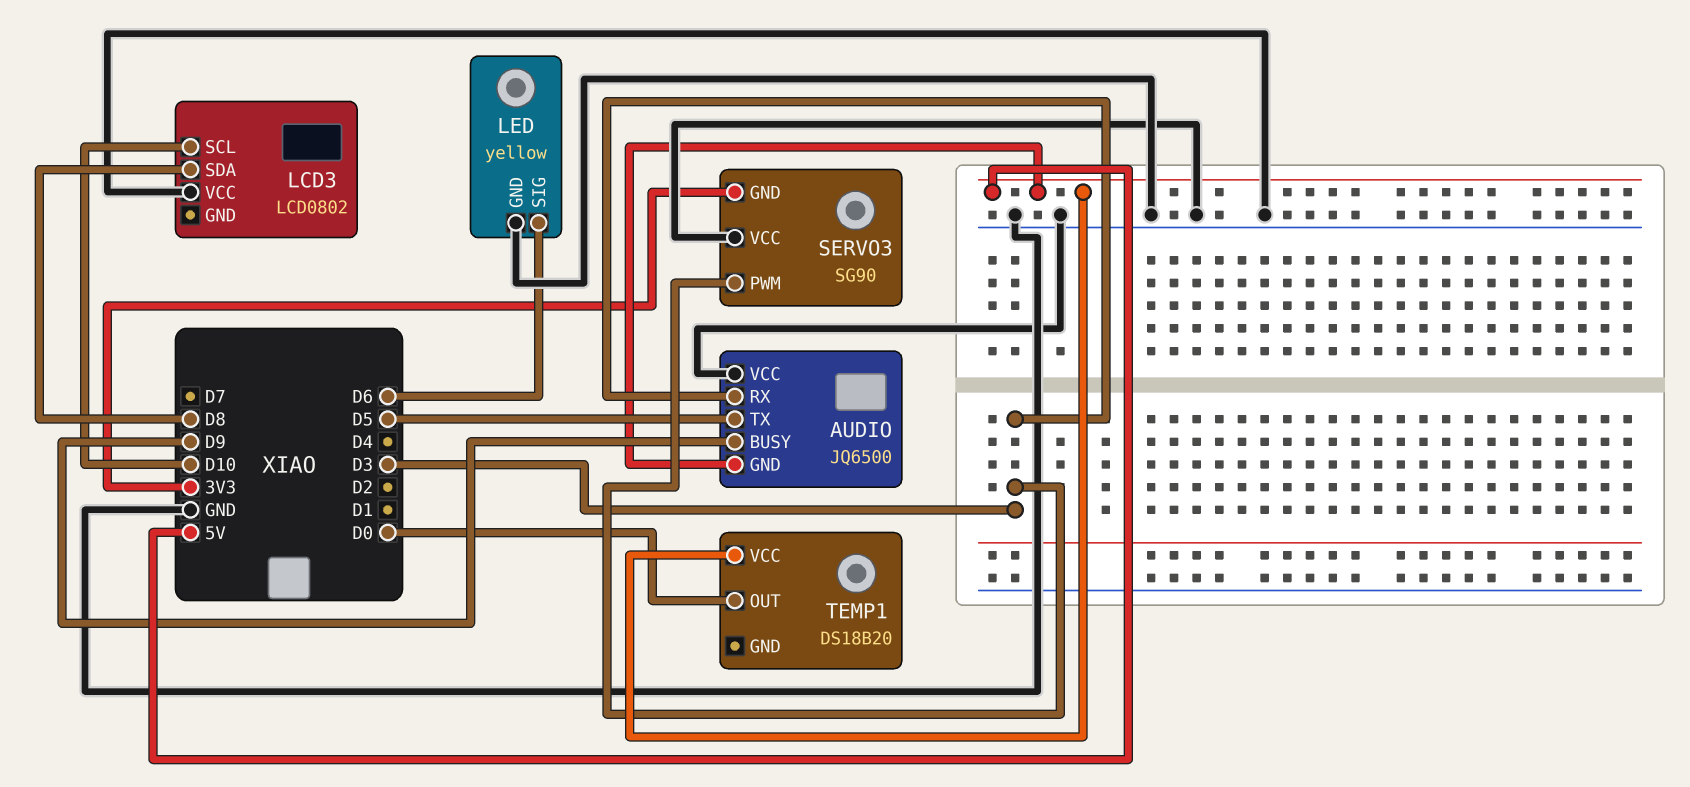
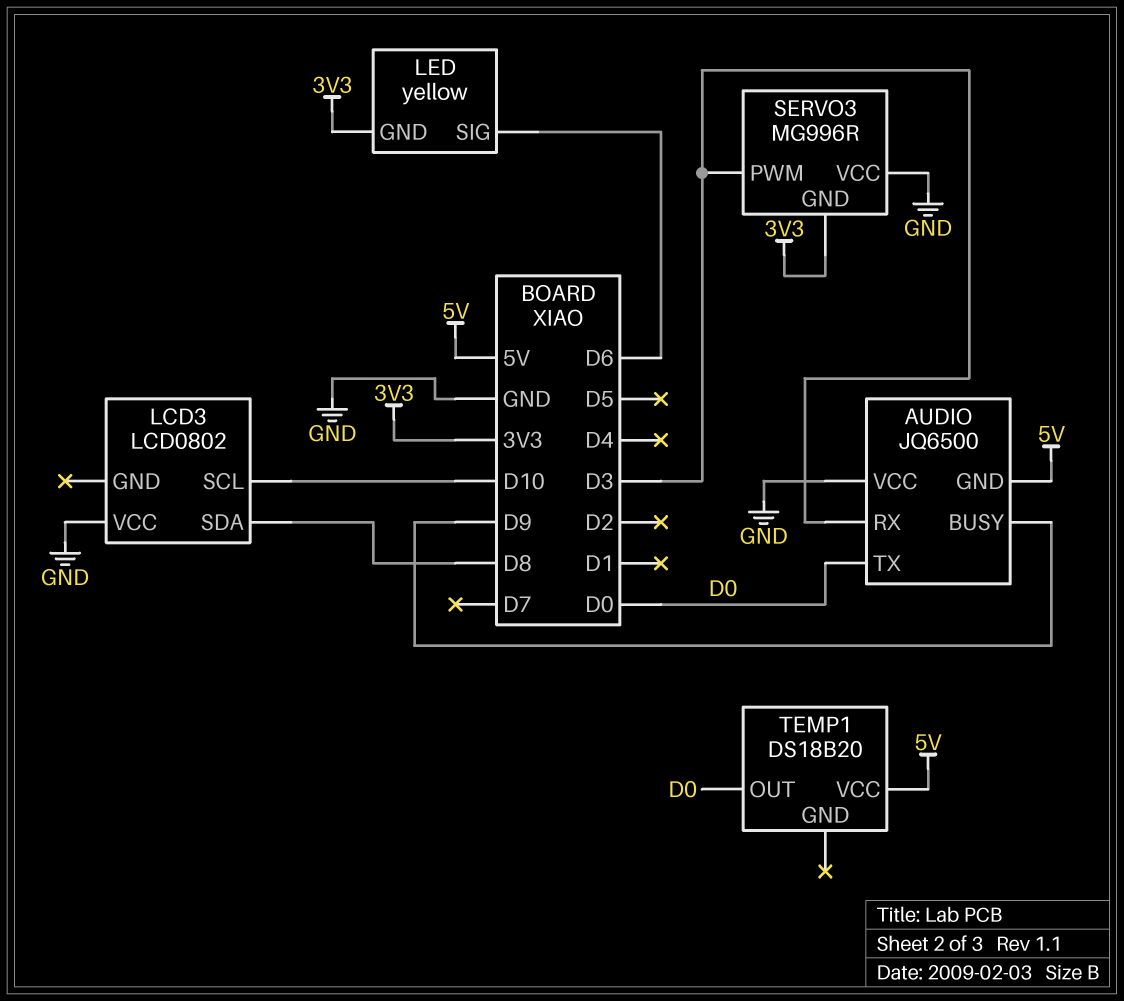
AUDIO pin TX: D5 -> D0
LED pin GND: GND -> 3V3
SERVO3: SG90 -> MG996R

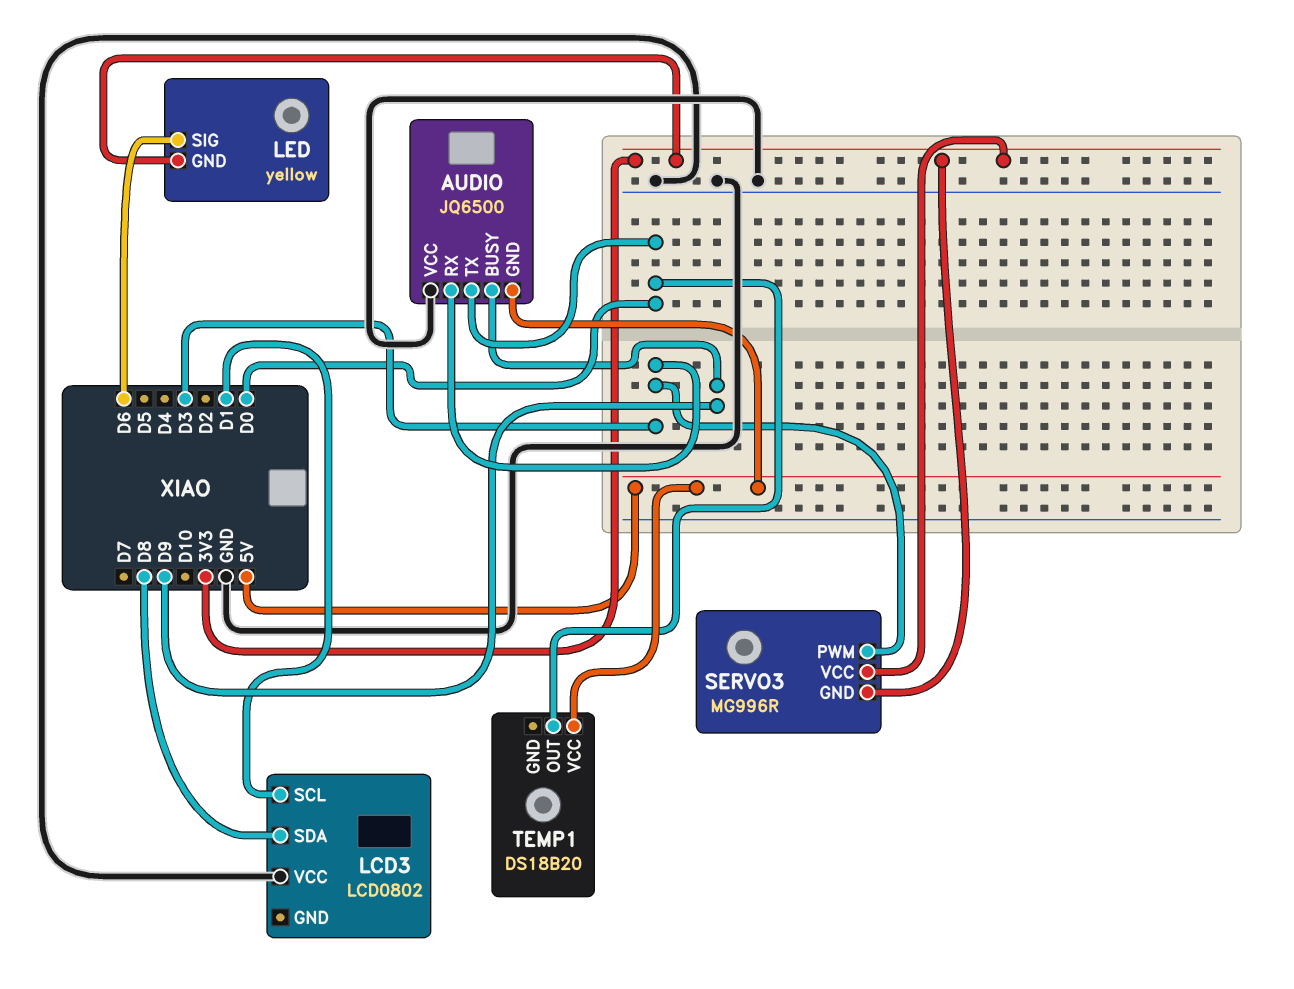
LCD3 pin SCL: D10 -> D1
SERVO3 pin VCC: GND -> 3V3

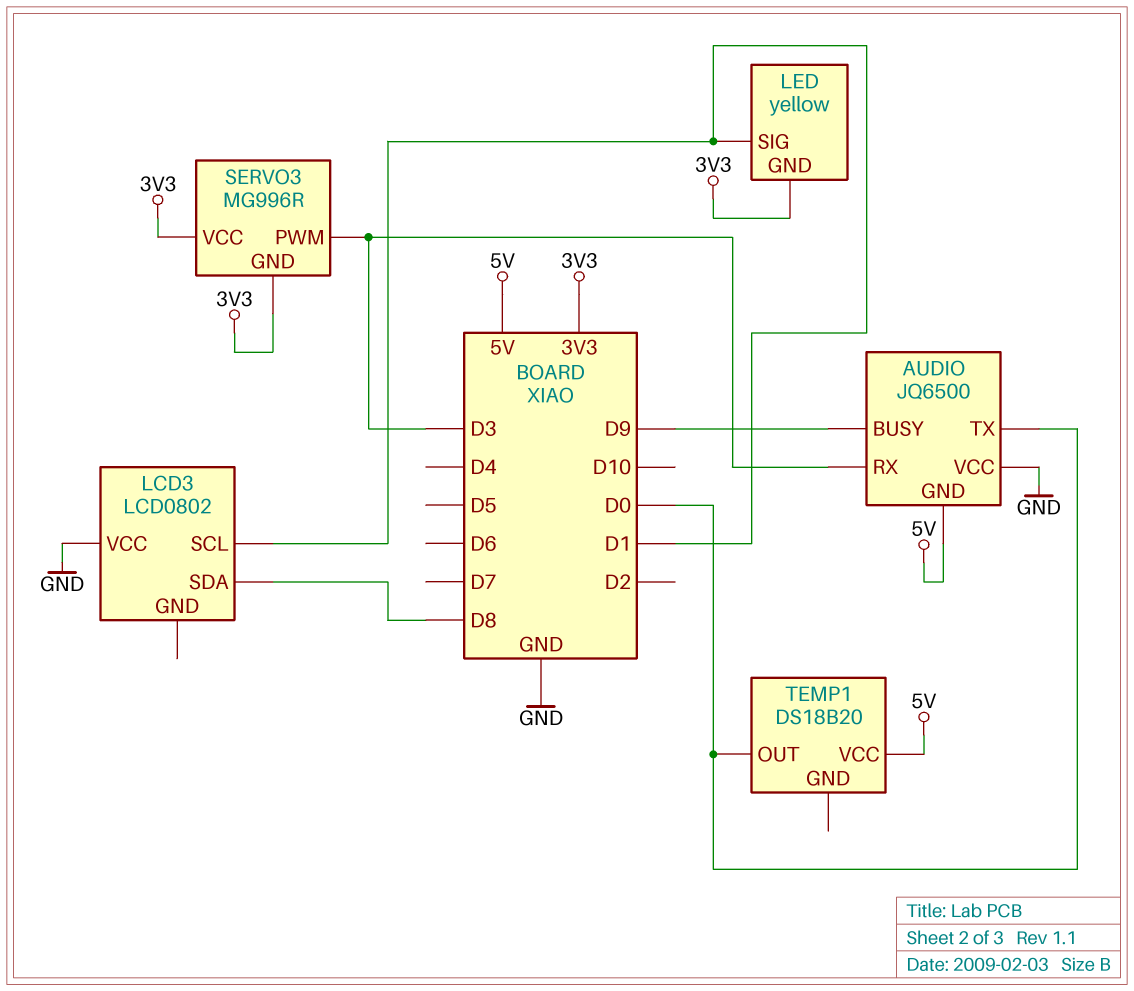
LED pin SIG: D6 -> D1

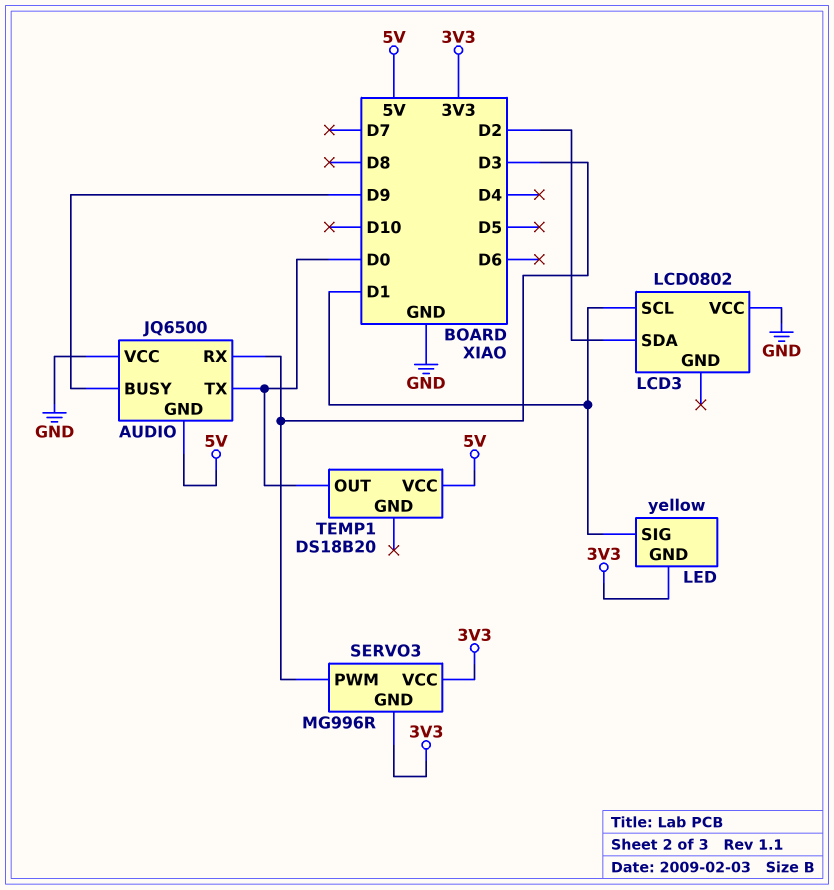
LCD3 pin SDA: D8 -> D2

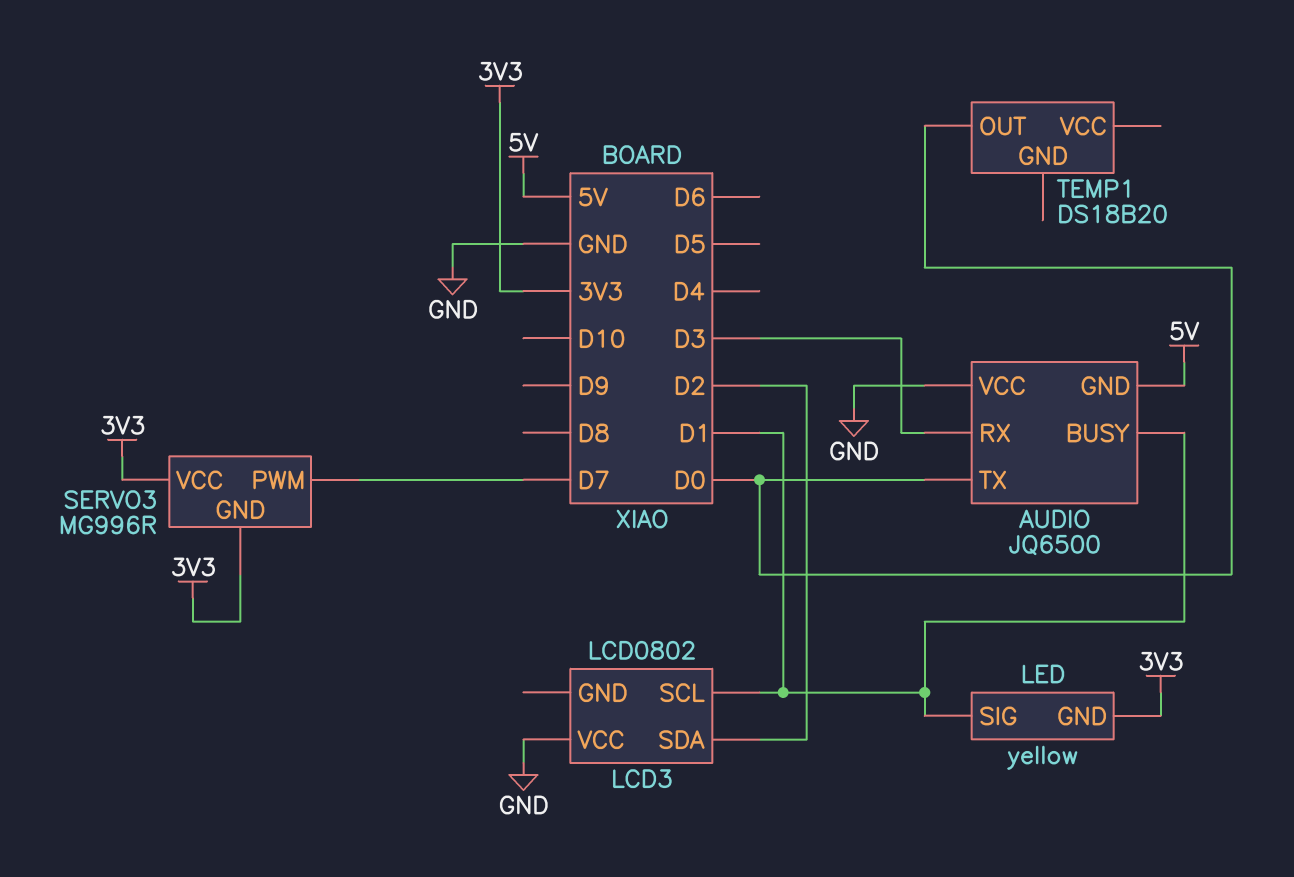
AUDIO pin BUSY: D9 -> D1
SERVO3 pin PWM: D3 -> D7
TEMP1 pin VCC: 5V -> none

